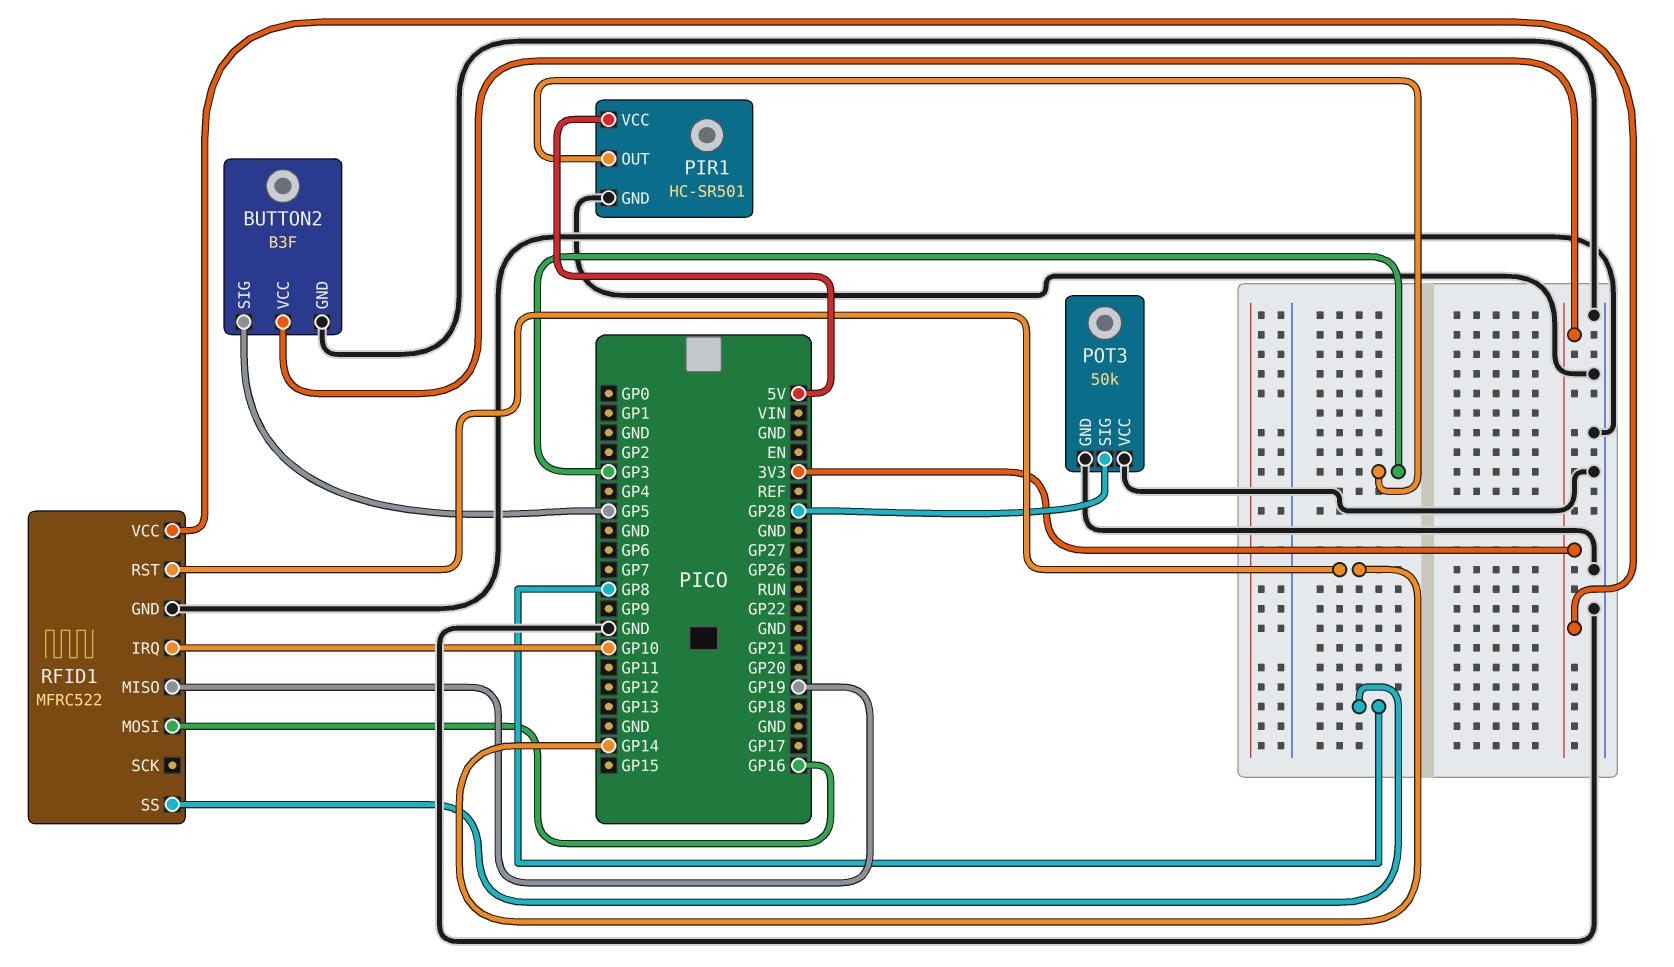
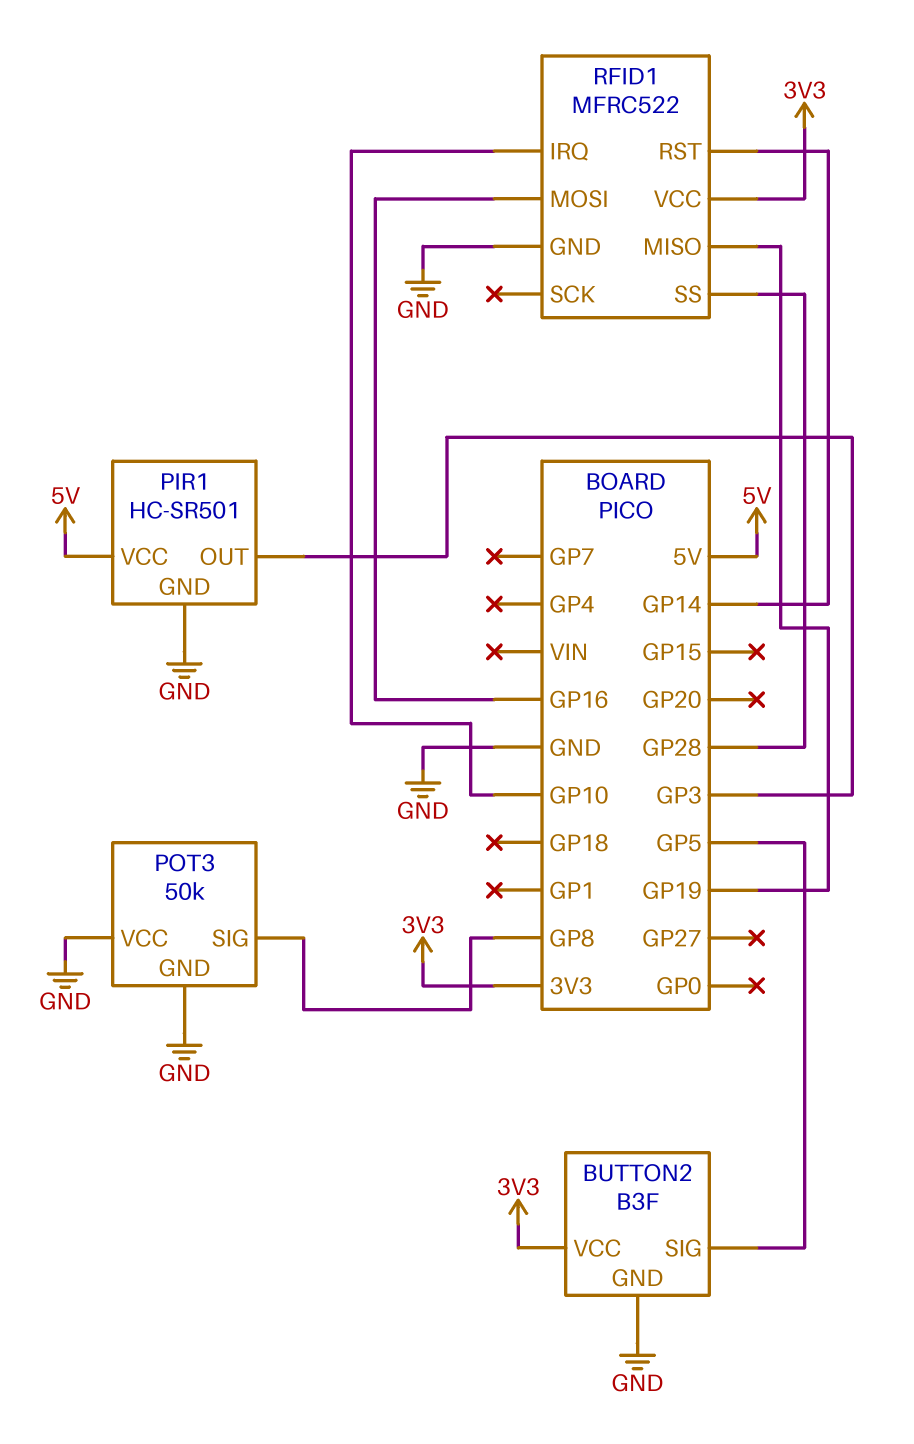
POT3 pin SIG: GP28 -> GP8
RFID1 pin SS: GP8 -> GP28

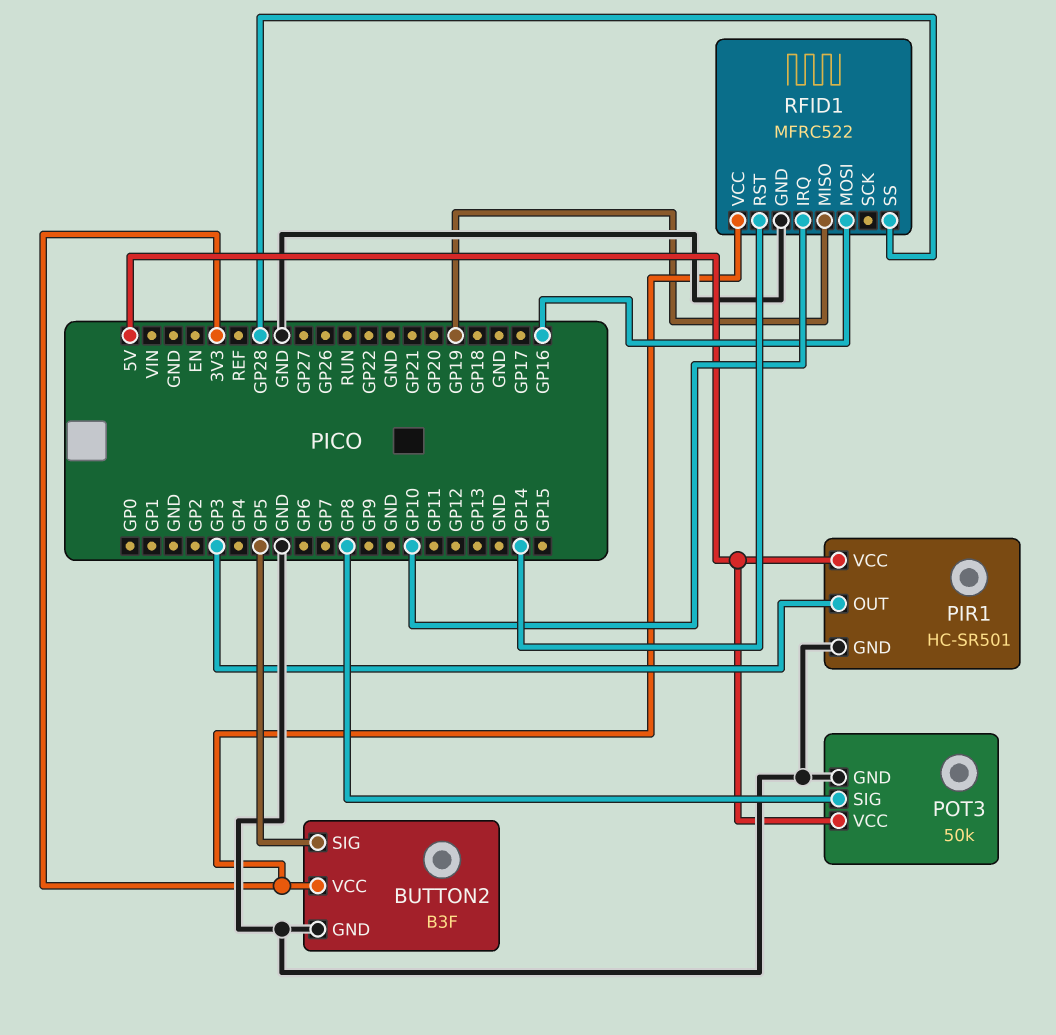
POT3 pin VCC: GND -> 5V

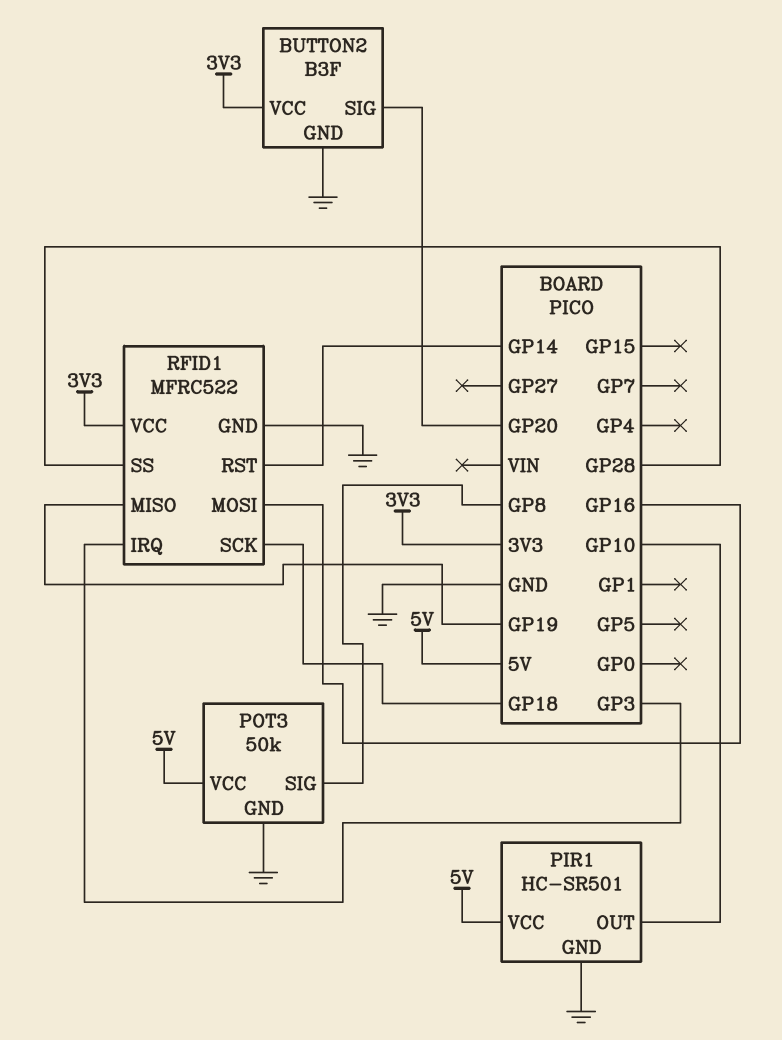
BUTTON2 pin SIG: GP5 -> GP20
PIR1 pin OUT: GP3 -> GP10
RFID1 pin IRQ: GP10 -> GP3
RFID1 pin SCK: none -> GP18

